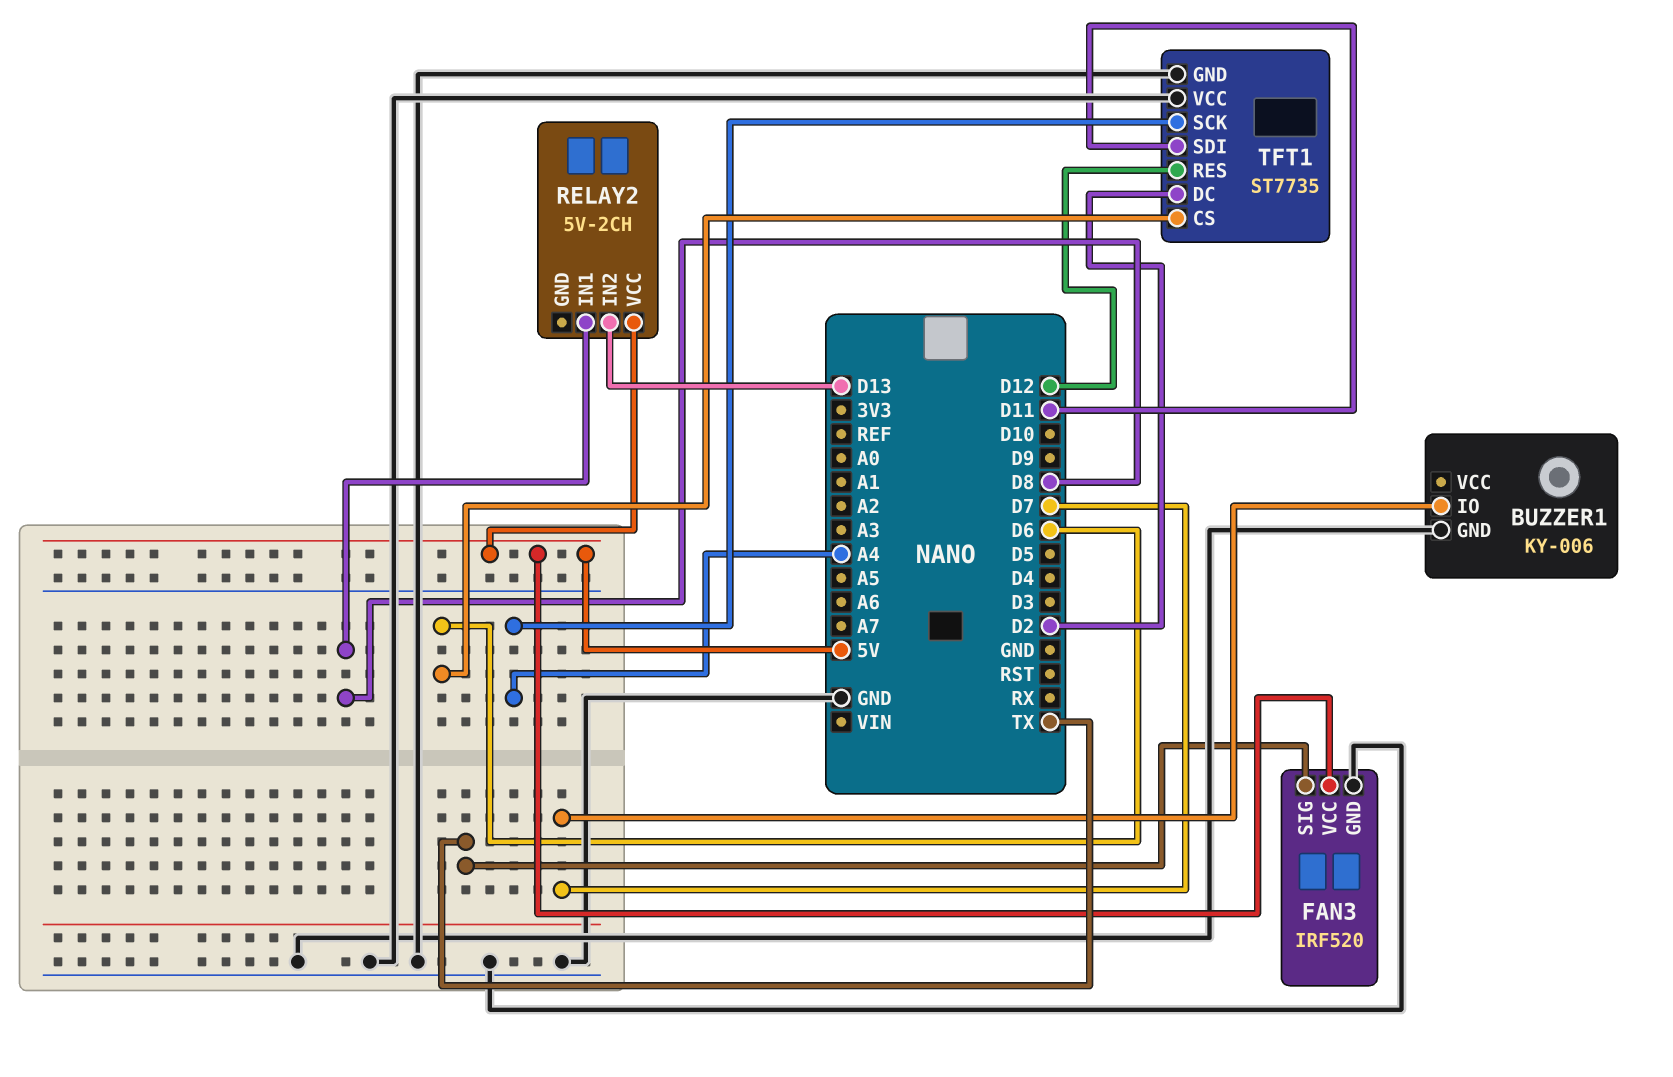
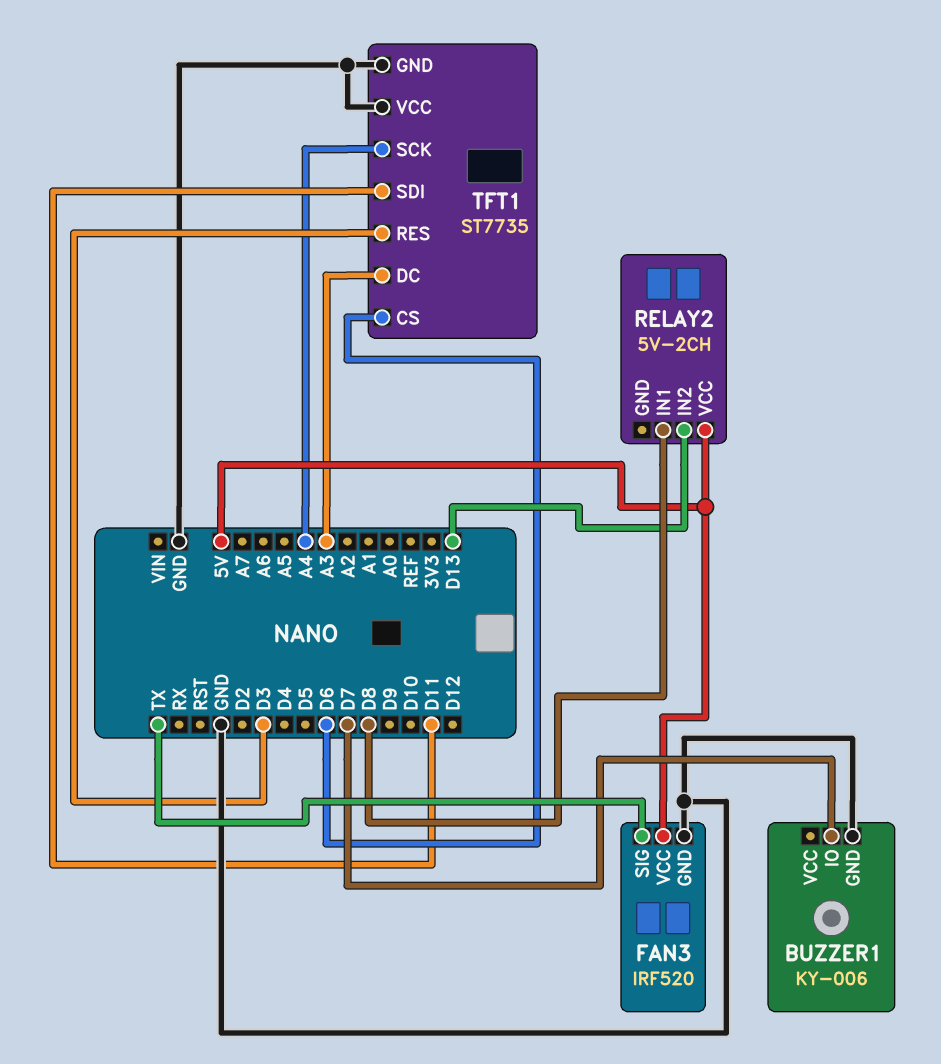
TFT1 pin DC: D2 -> A3
TFT1 pin RES: D12 -> D3

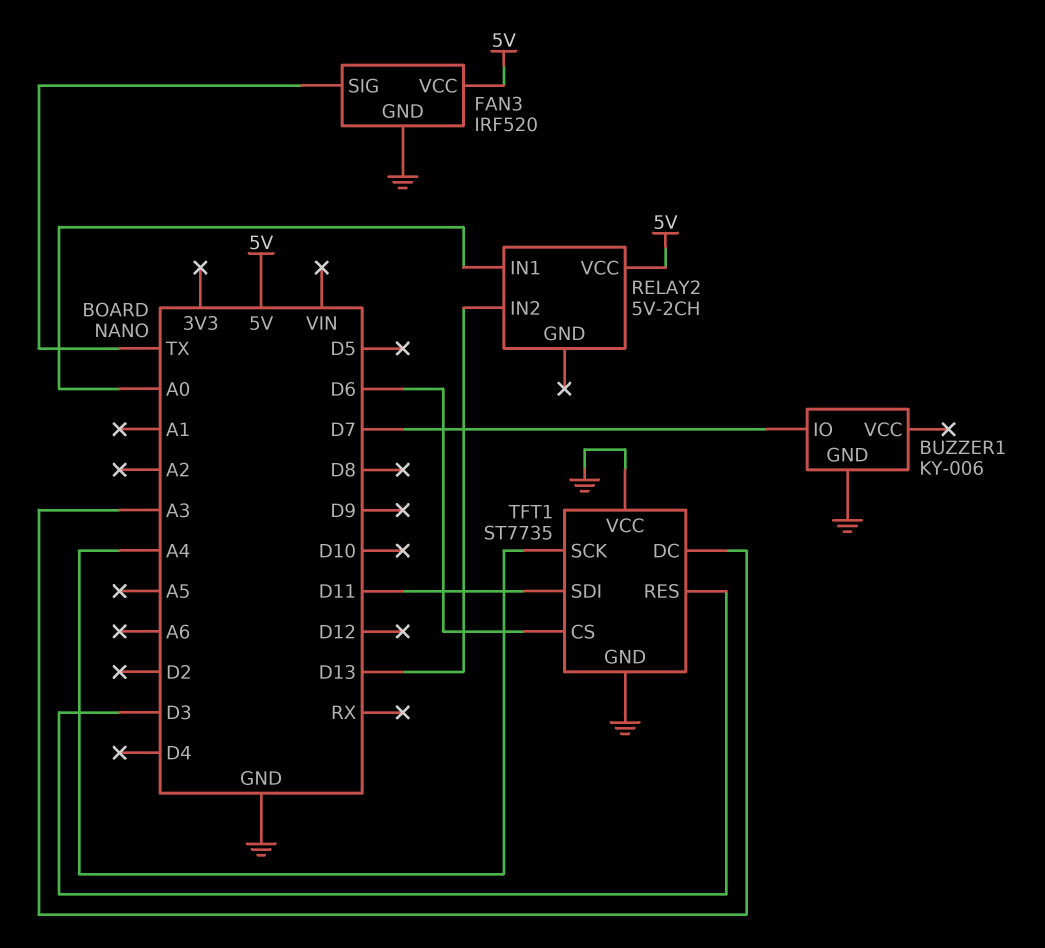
RELAY2 pin IN1: D8 -> A0

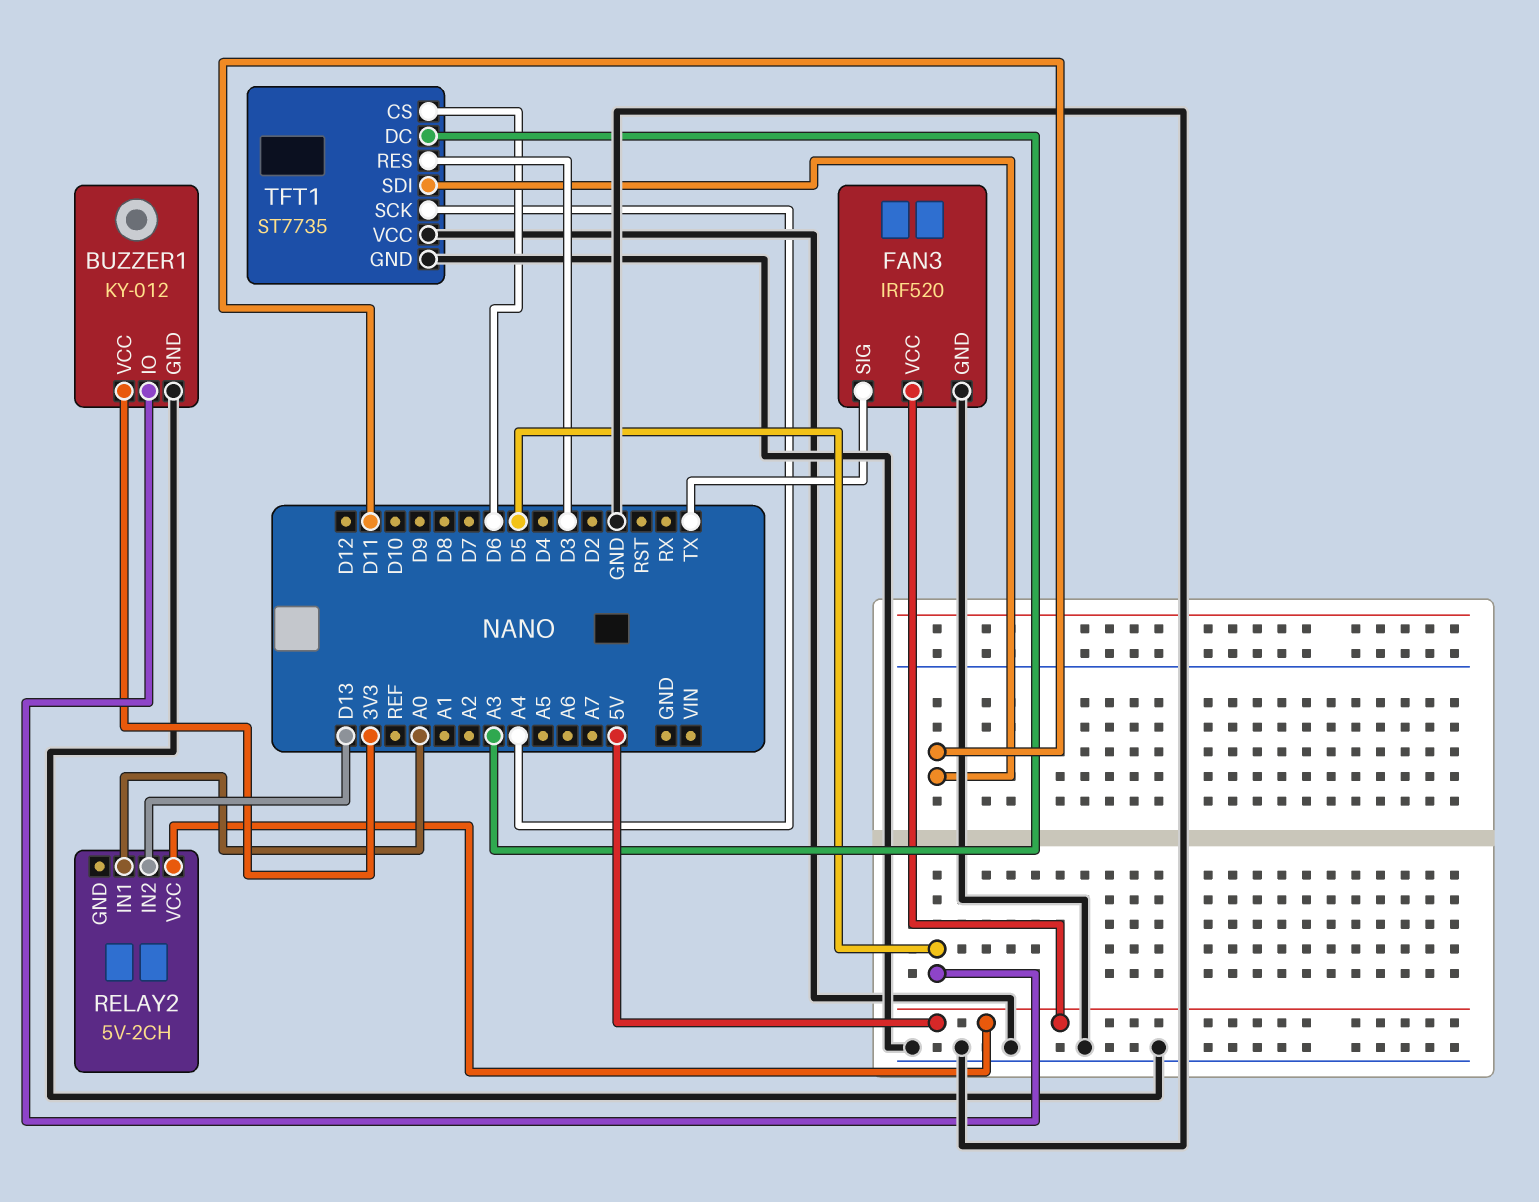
BUZZER1: KY-006 -> KY-012
BUZZER1 pin IO: D7 -> D5
BUZZER1 pin VCC: none -> 3V3

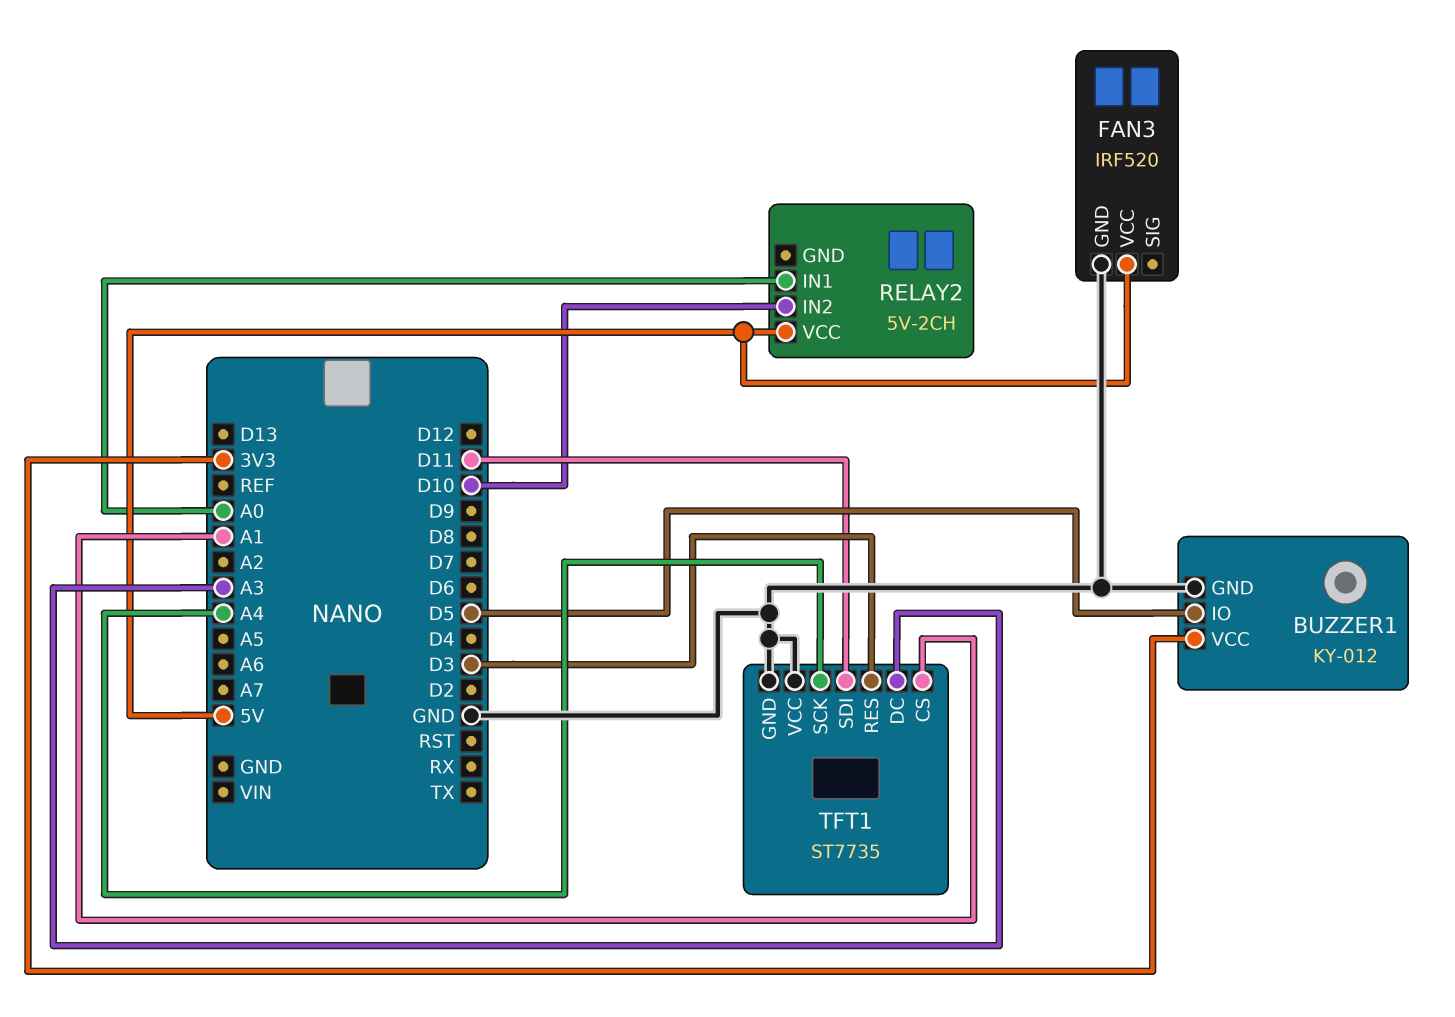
FAN3 pin SIG: TX -> none
RELAY2 pin IN2: D13 -> D10
TFT1 pin CS: D6 -> A1

